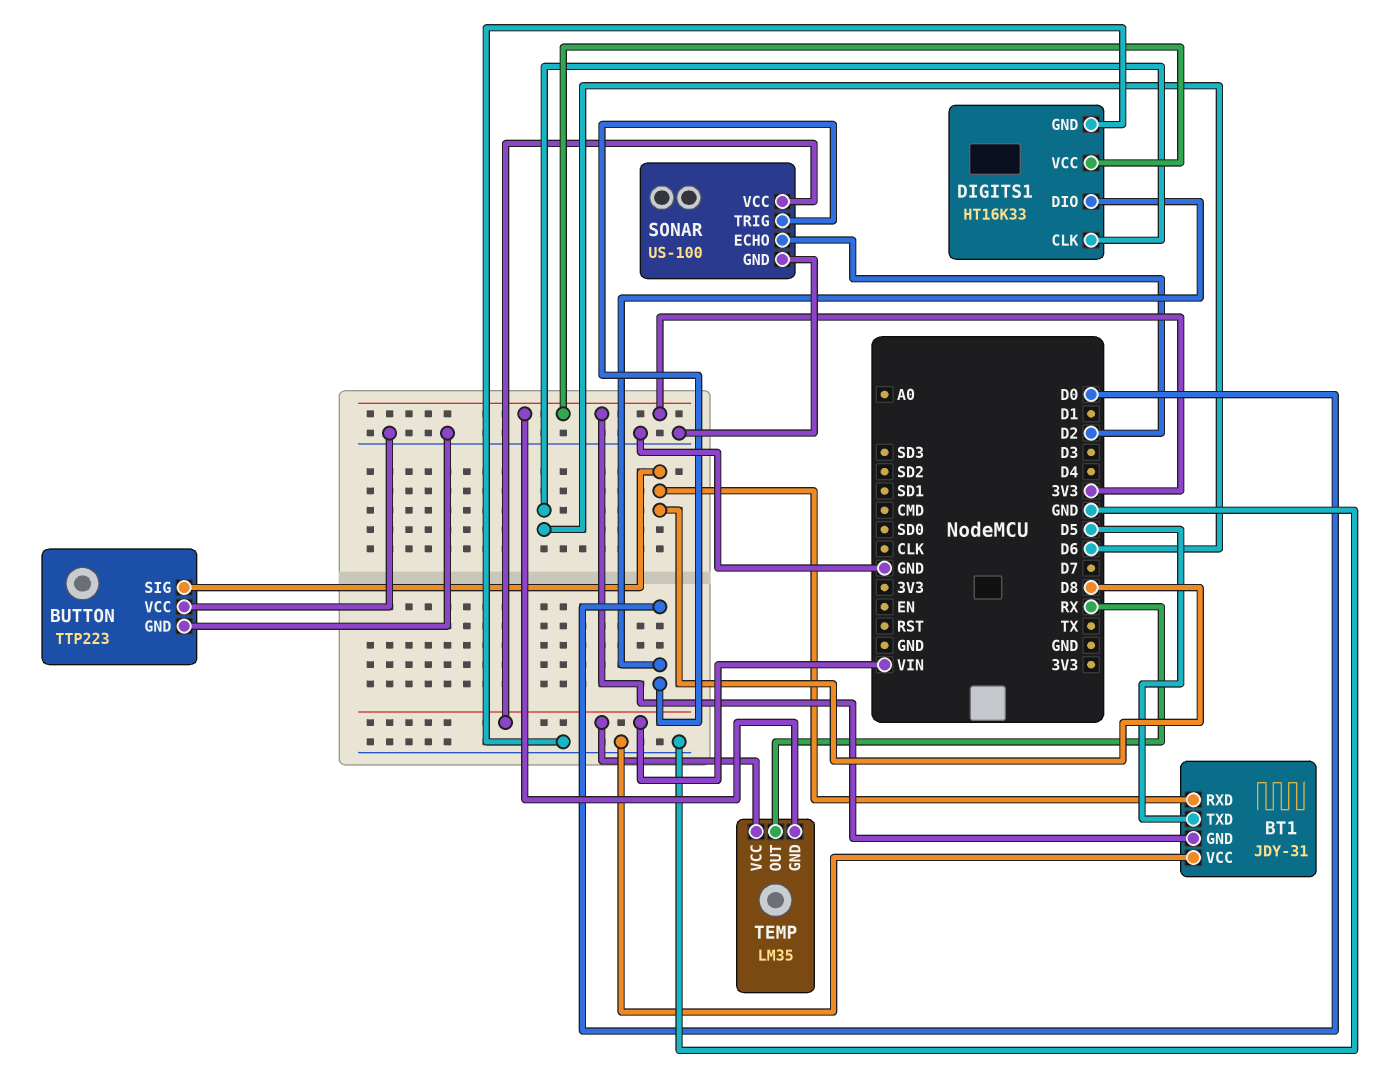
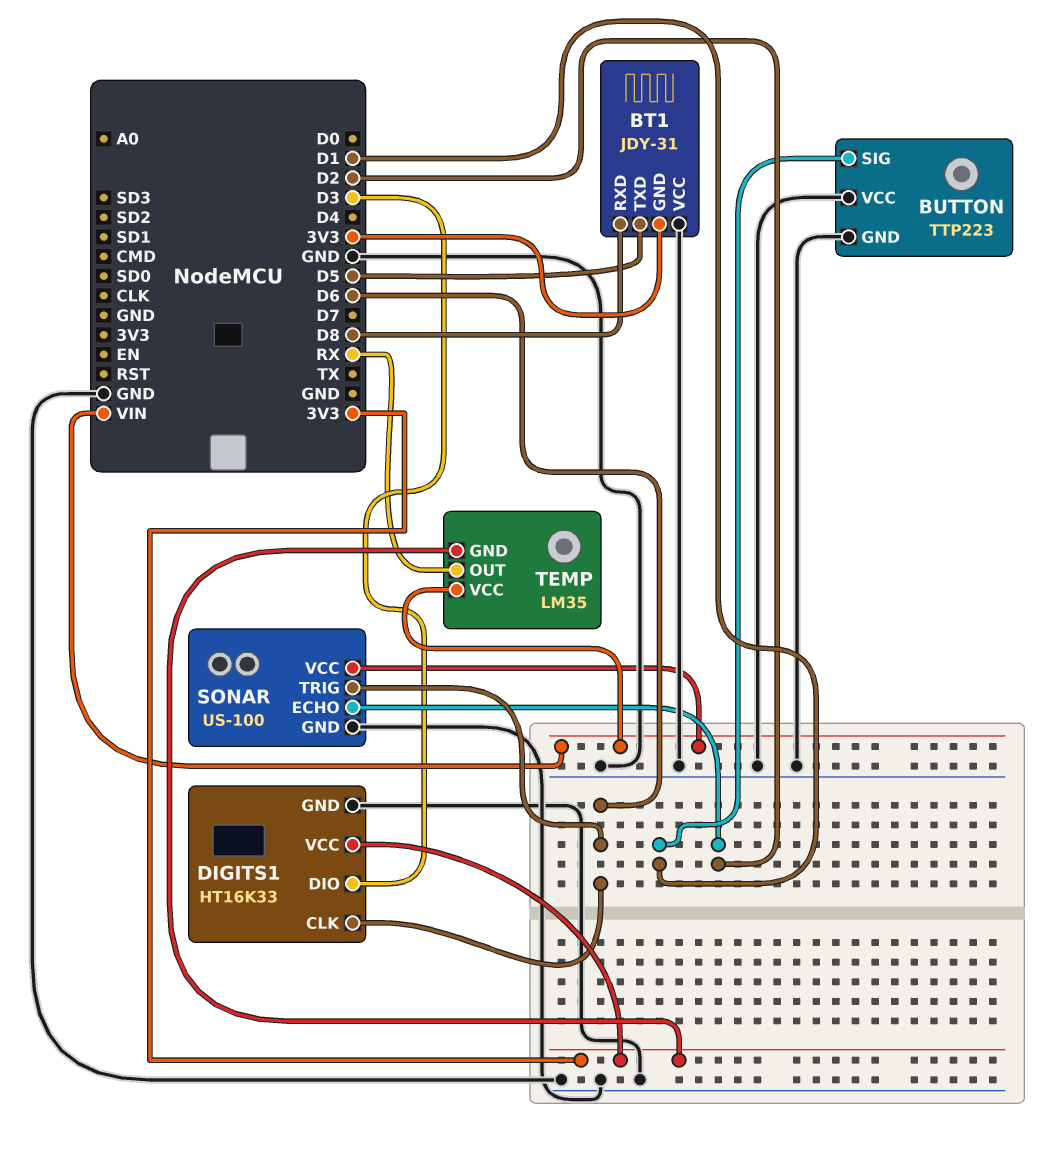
BUTTON pin SIG: D8 -> D1
DIGITS1 pin DIO: D0 -> D3
SONAR pin TRIG: D0 -> D6

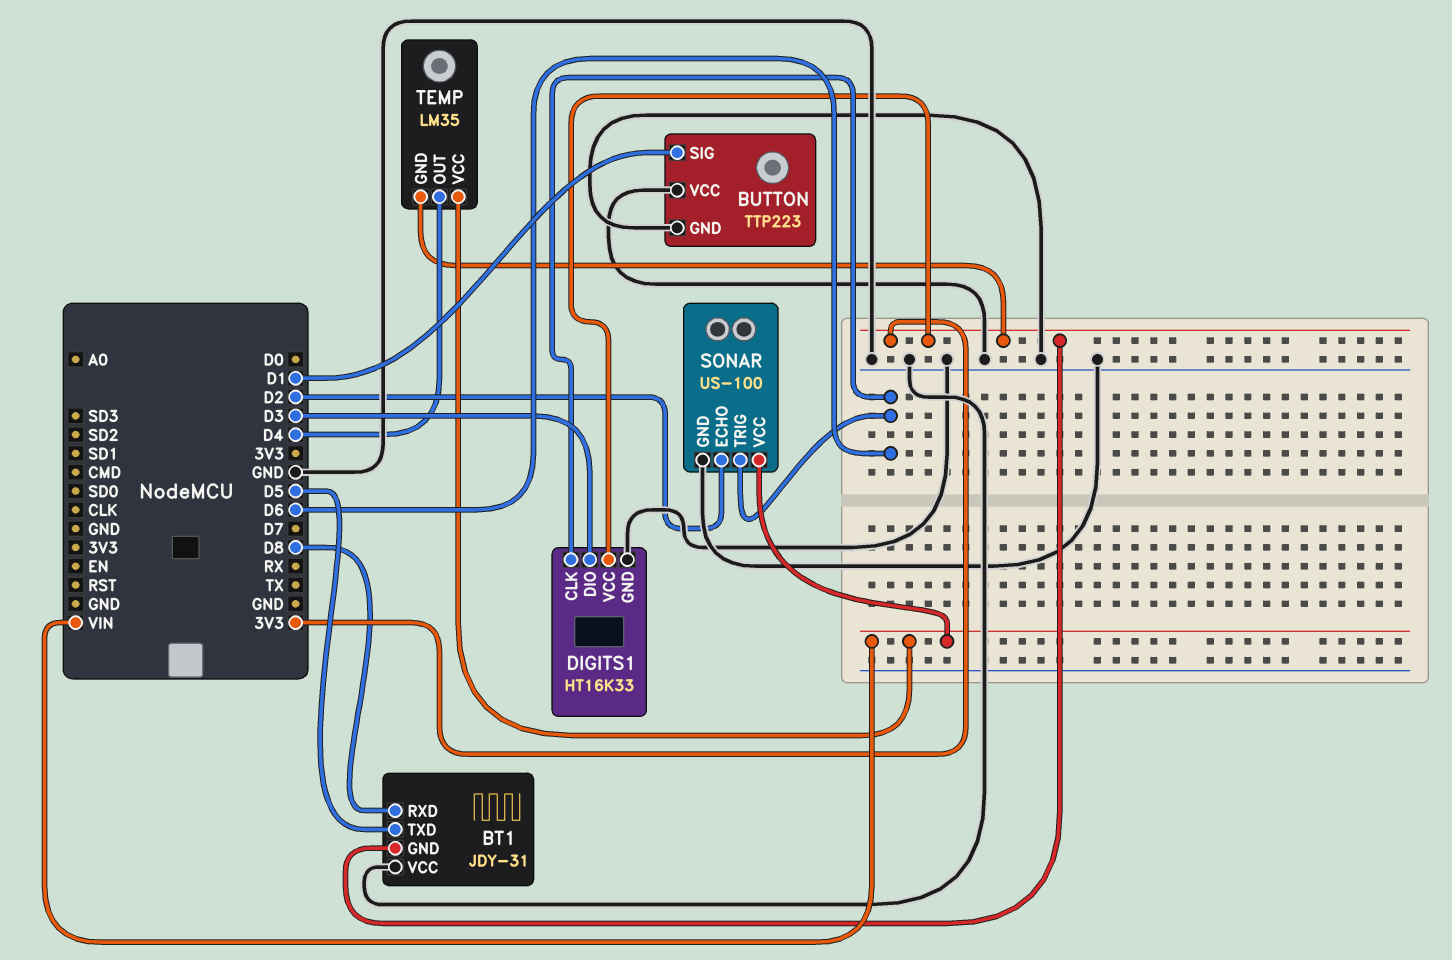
TEMP pin OUT: RX -> D4

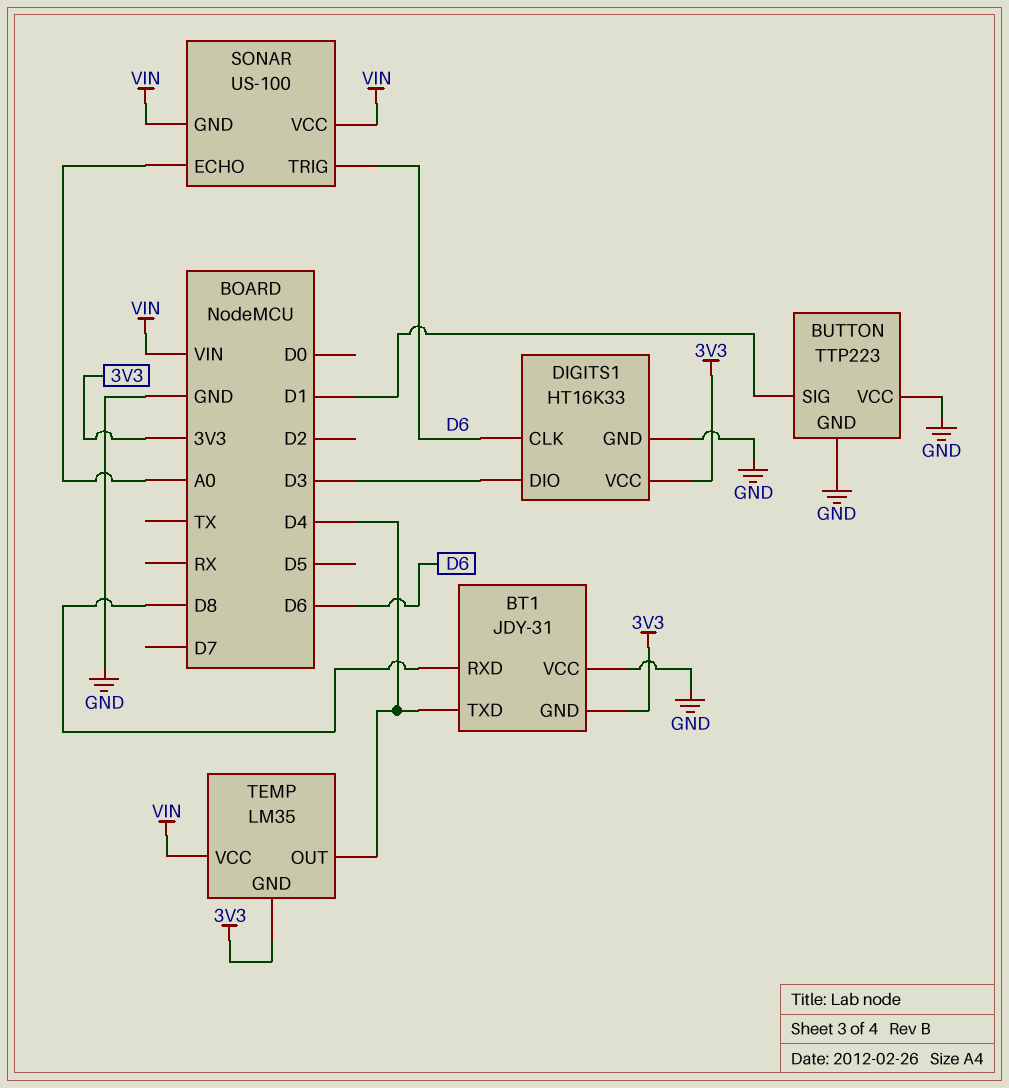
BT1 pin TXD: D5 -> D4
SONAR pin ECHO: D2 -> A0
SONAR pin GND: GND -> VIN

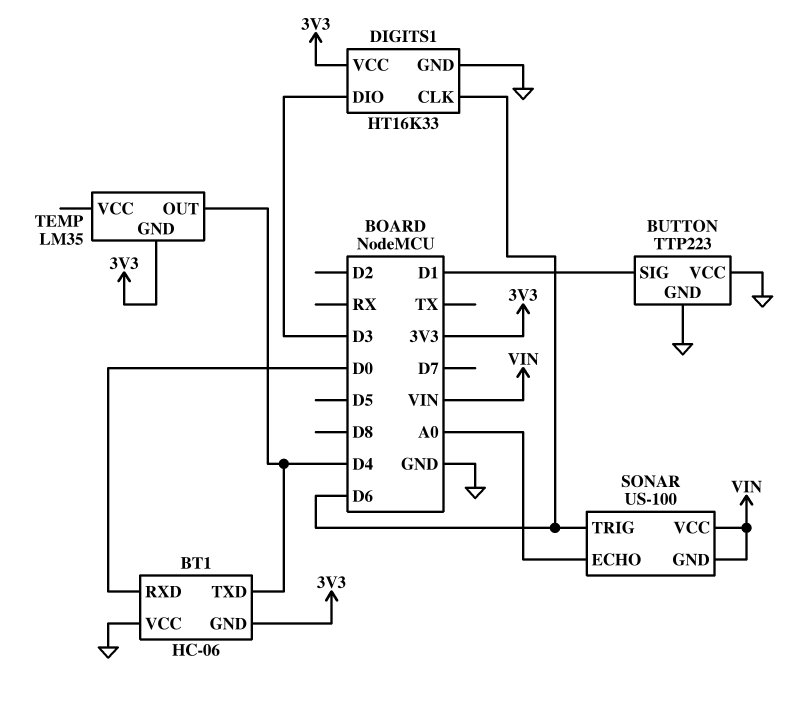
BT1: JDY-31 -> HC-06
BT1 pin RXD: D8 -> D0
TEMP pin VCC: VIN -> none

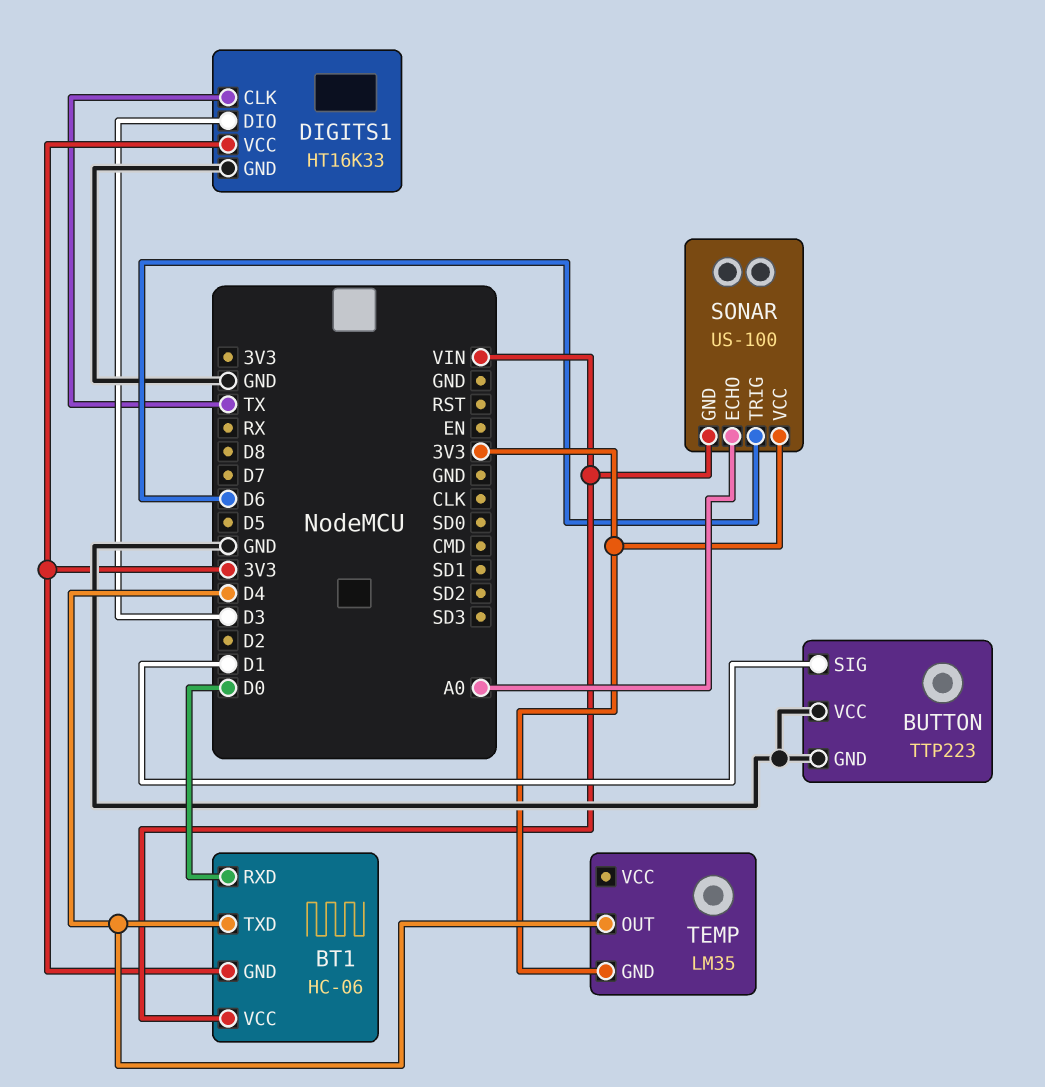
BT1 pin VCC: GND -> VIN
DIGITS1 pin CLK: D6 -> TX
SONAR pin VCC: VIN -> 3V3

